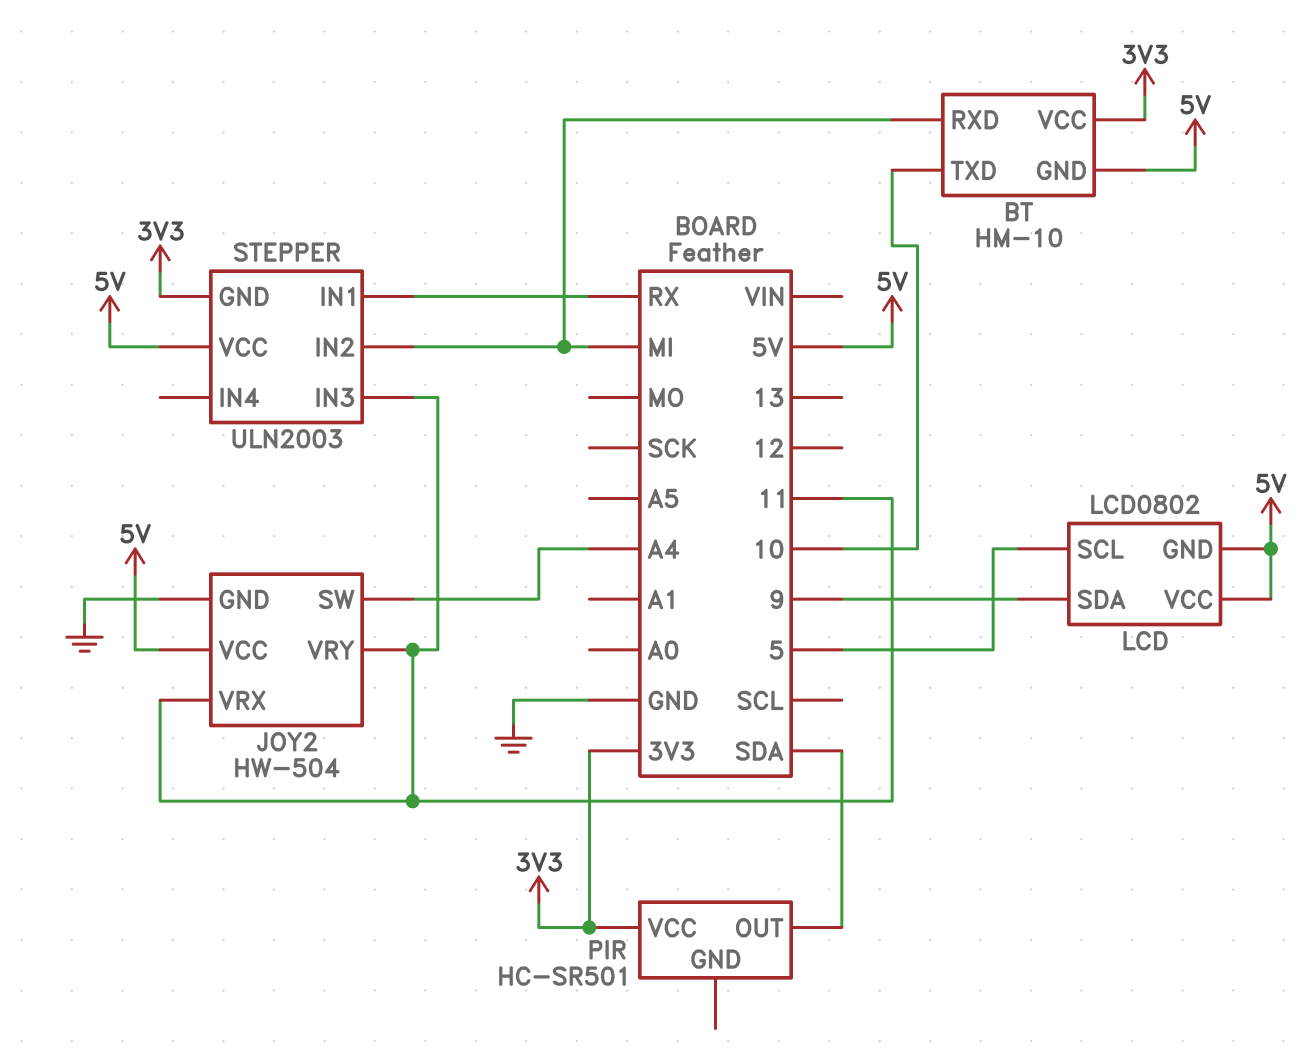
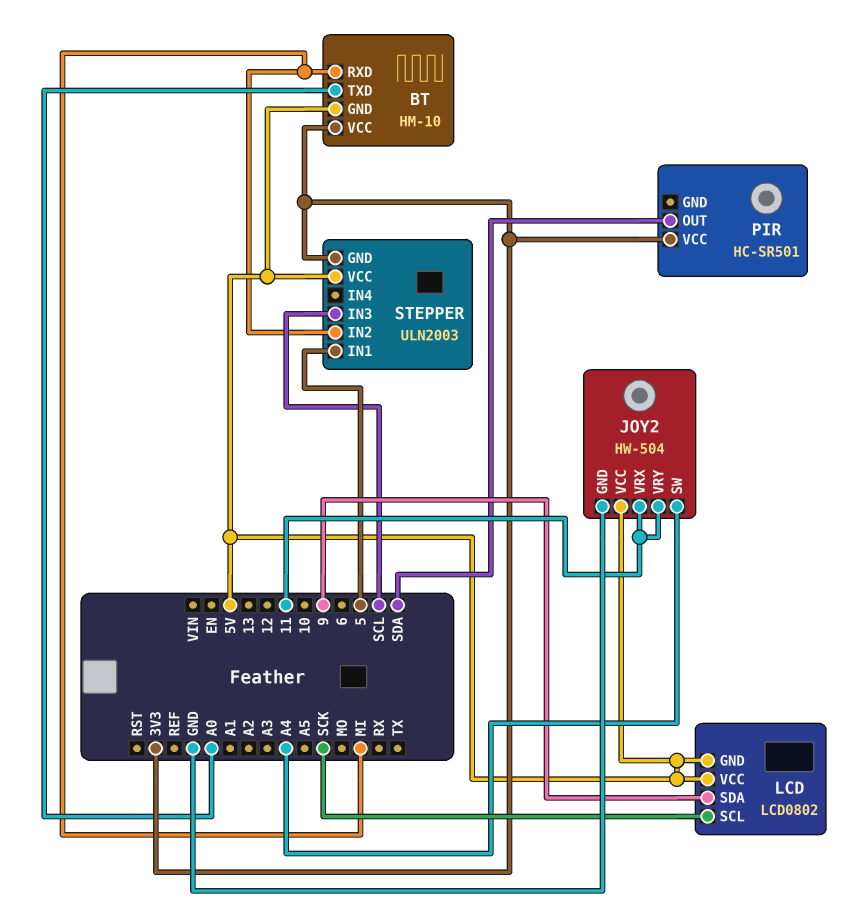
BT pin TXD: 10 -> A0
LCD pin SCL: 5 -> SCK
STEPPER pin IN1: RX -> 5
STEPPER pin IN3: 11 -> SCL

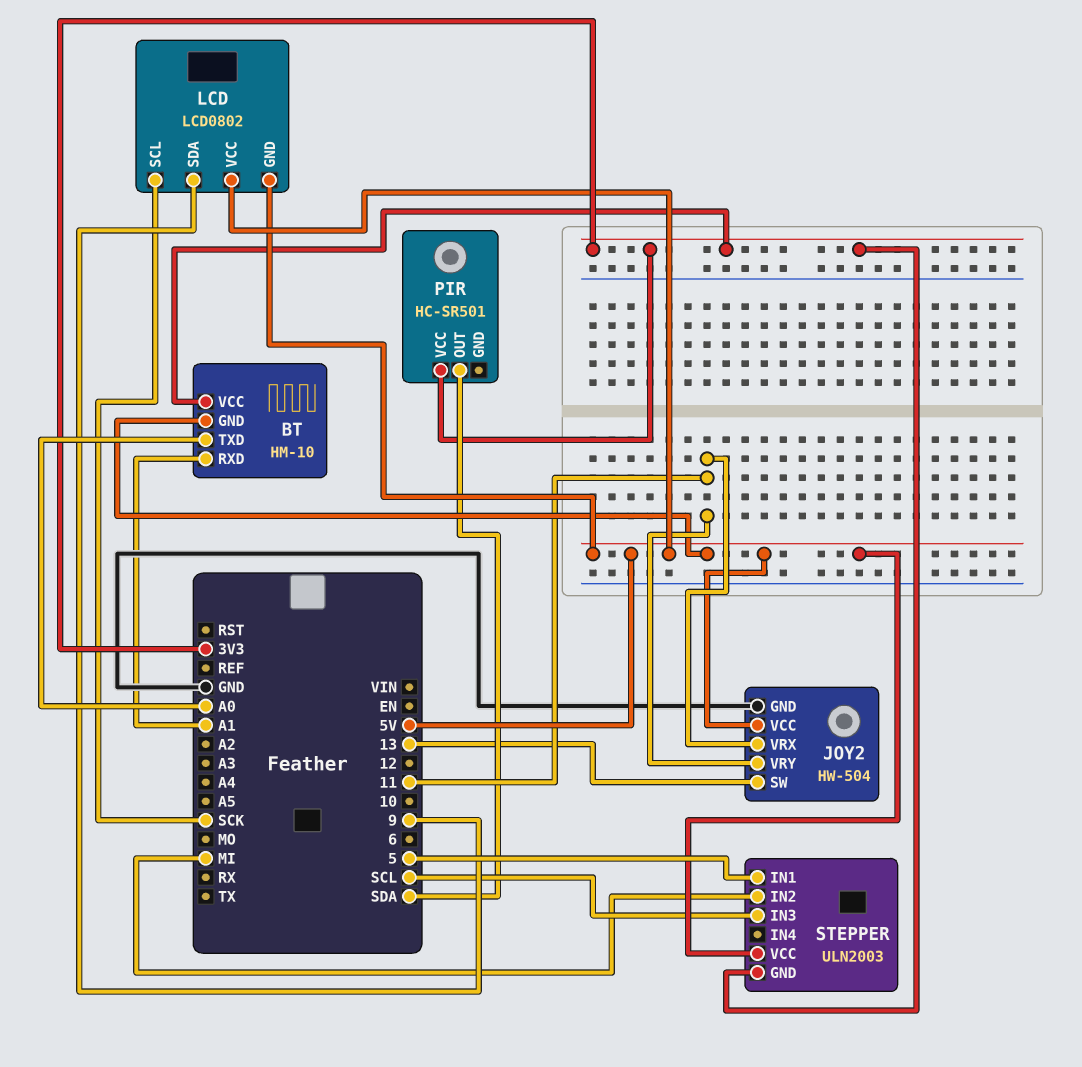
BT pin RXD: MI -> A1
JOY2 pin SW: A4 -> 13

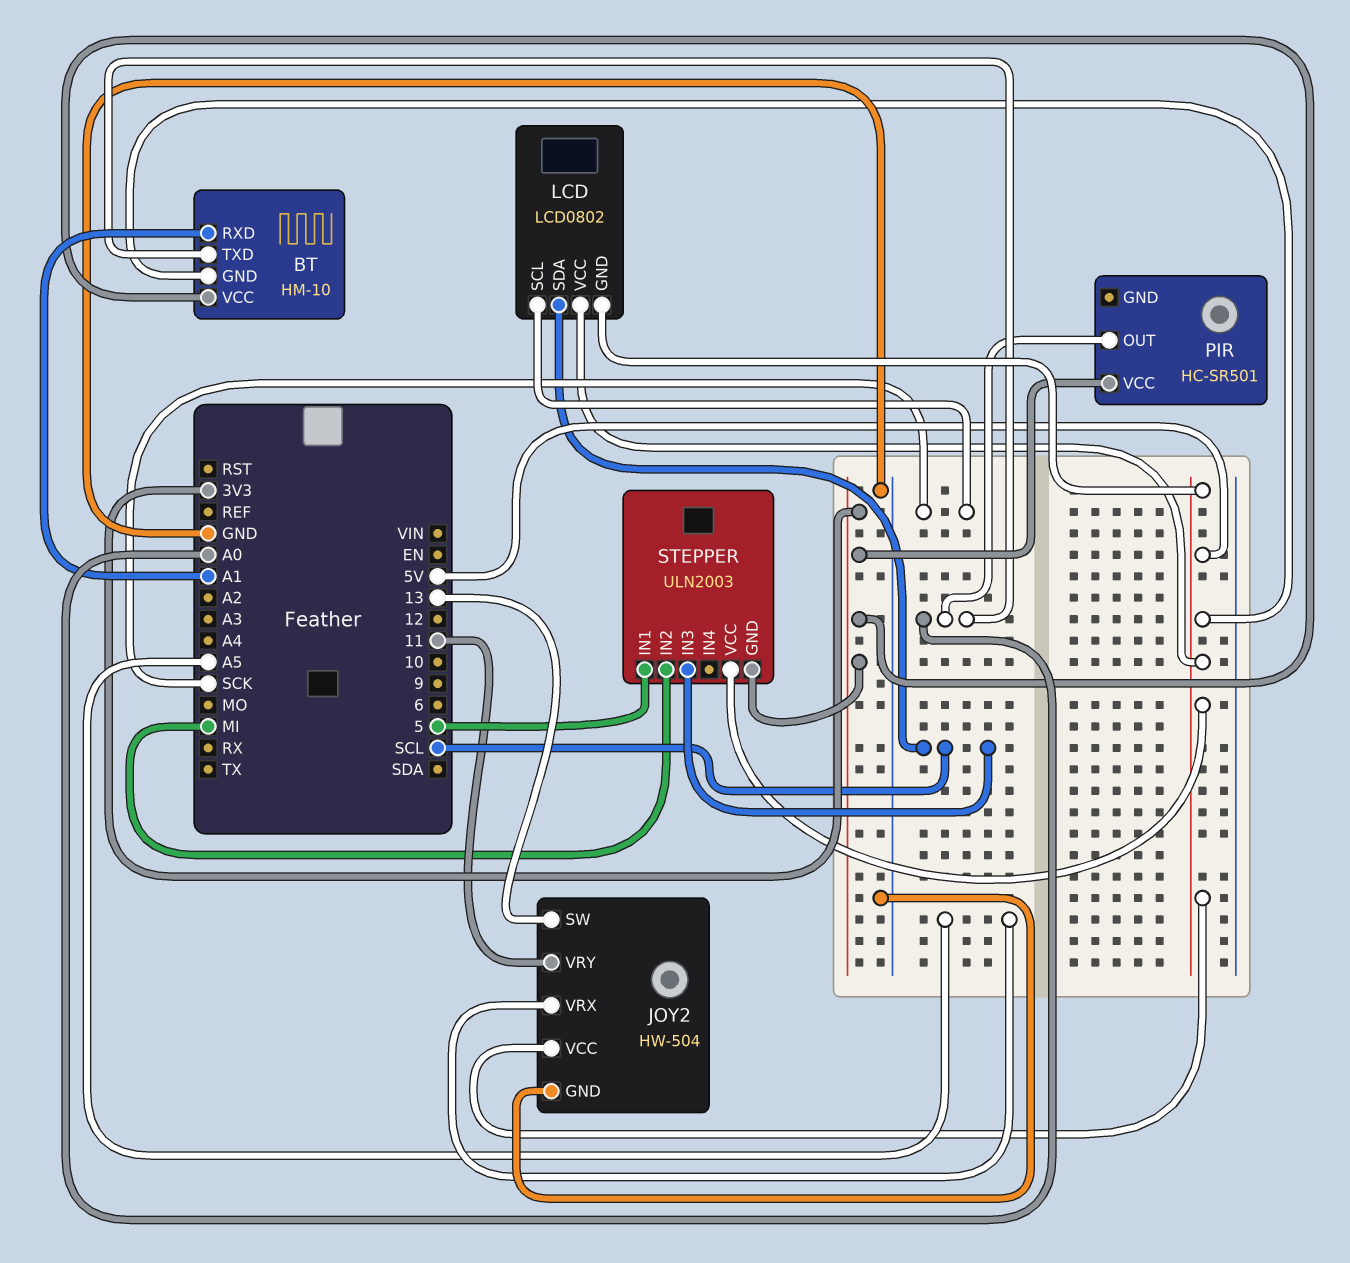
JOY2 pin VRX: 11 -> A5
LCD pin SDA: 9 -> SCL
PIR pin OUT: SDA -> A0

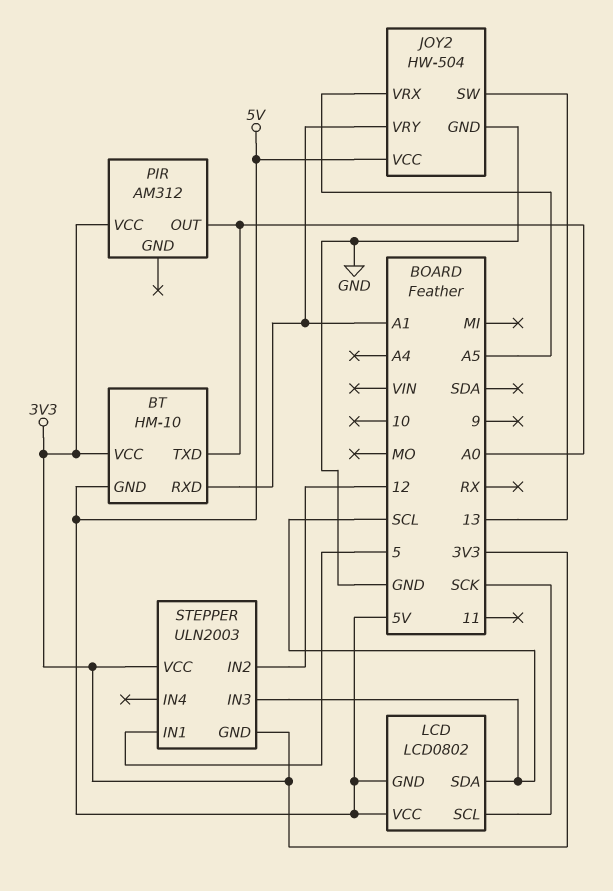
JOY2 pin VRY: 11 -> A1
PIR: HC-SR501 -> AM312
STEPPER pin IN2: MI -> 12
STEPPER pin VCC: 5V -> 3V3

